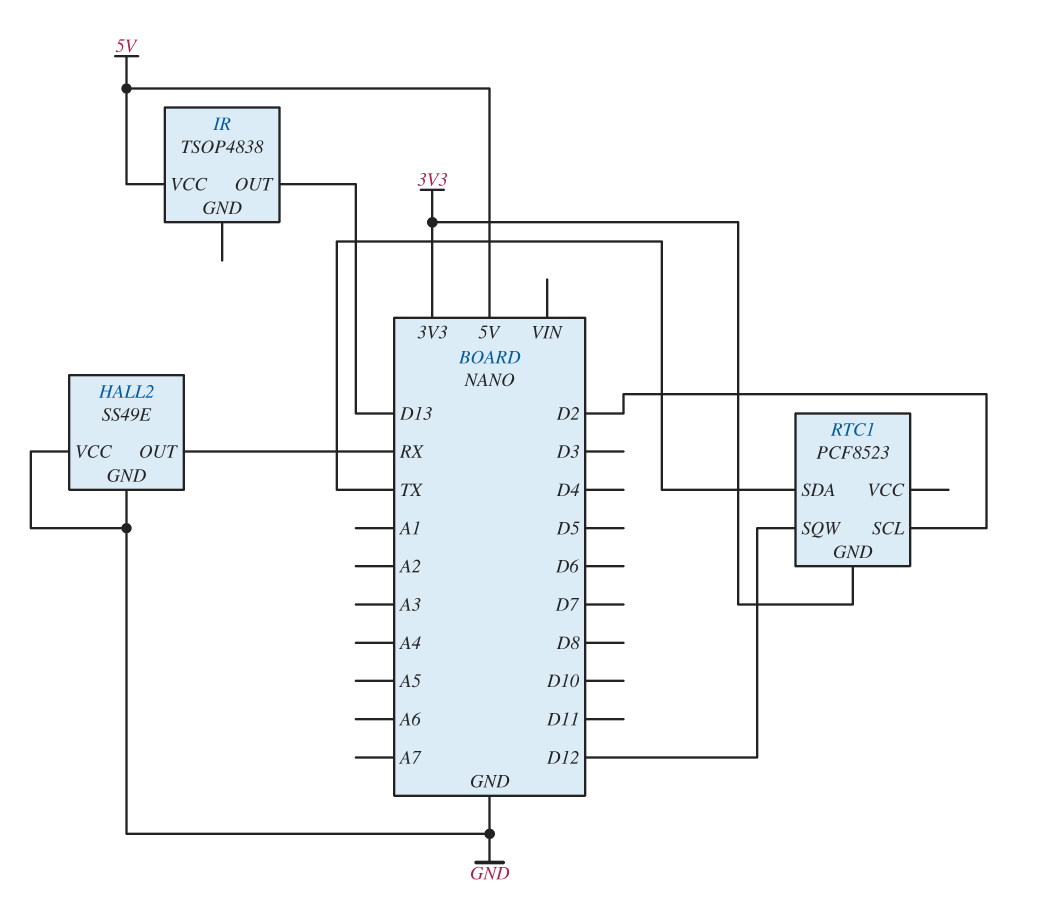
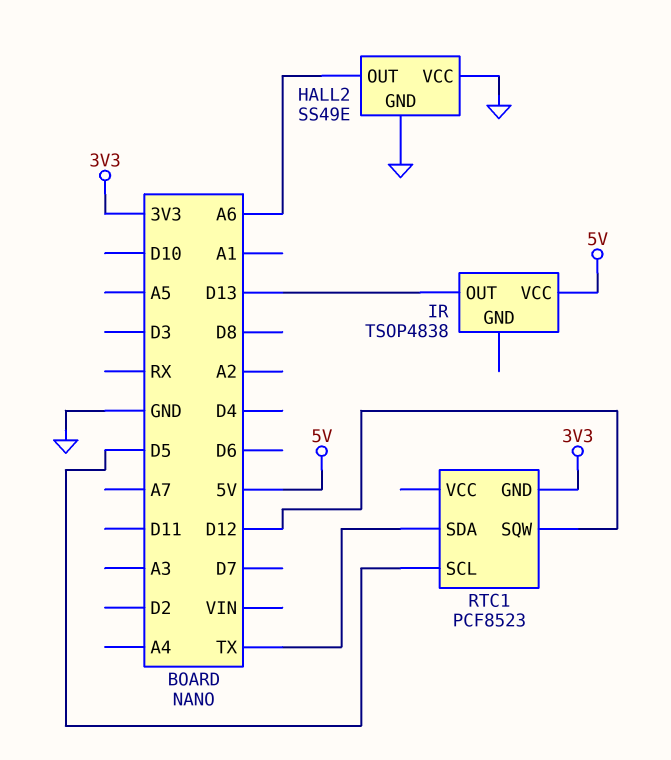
HALL2 pin OUT: RX -> A6
RTC1 pin SCL: D2 -> D5

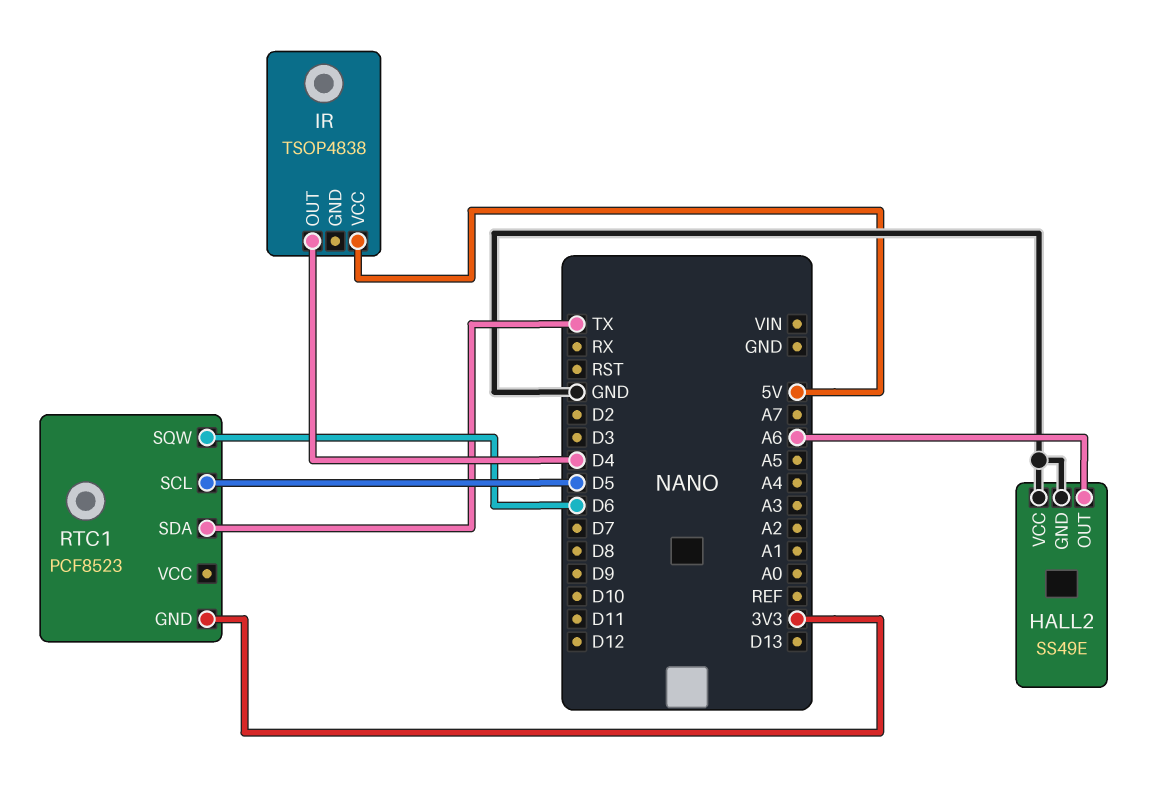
IR pin OUT: D13 -> D4
RTC1 pin SQW: D12 -> D6

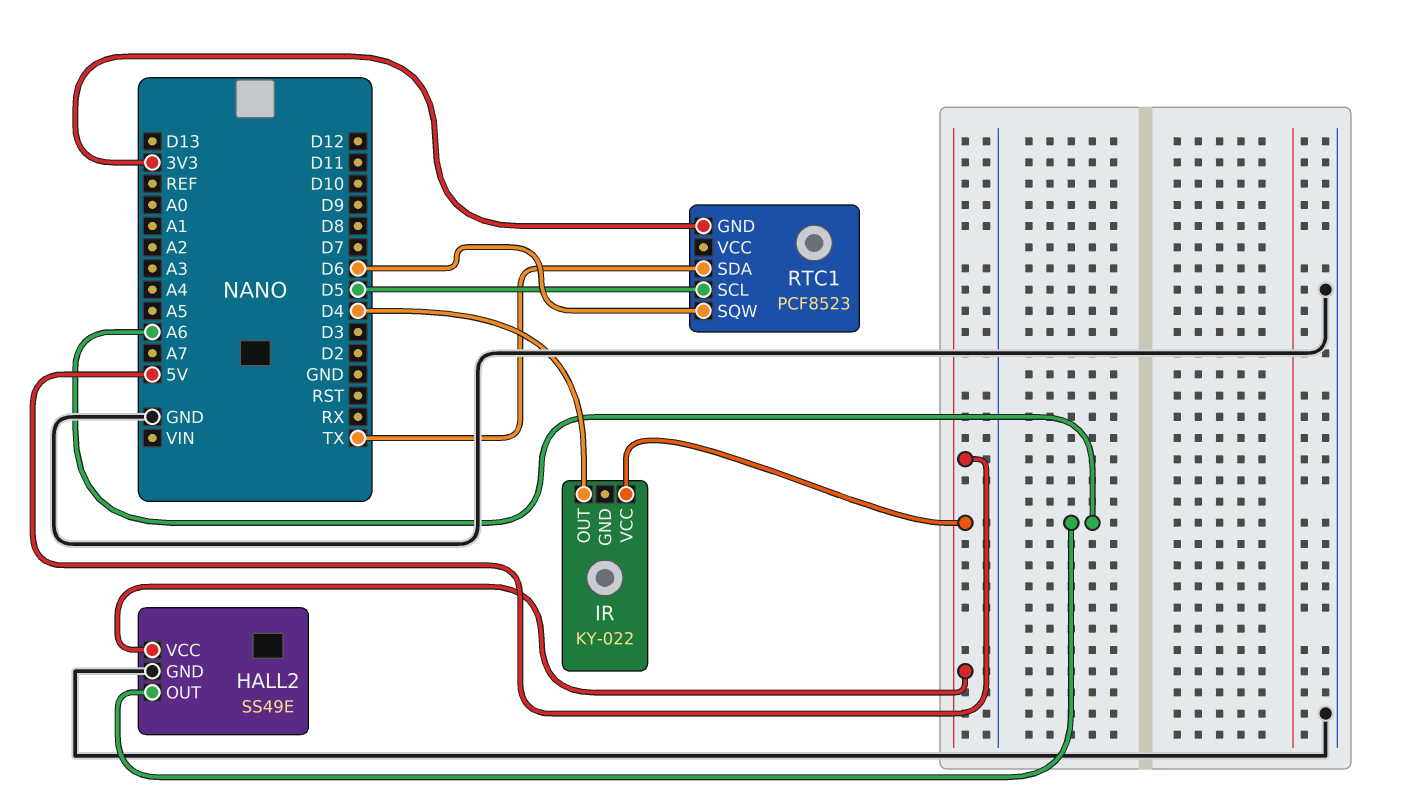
HALL2 pin VCC: GND -> 5V
IR: TSOP4838 -> KY-022

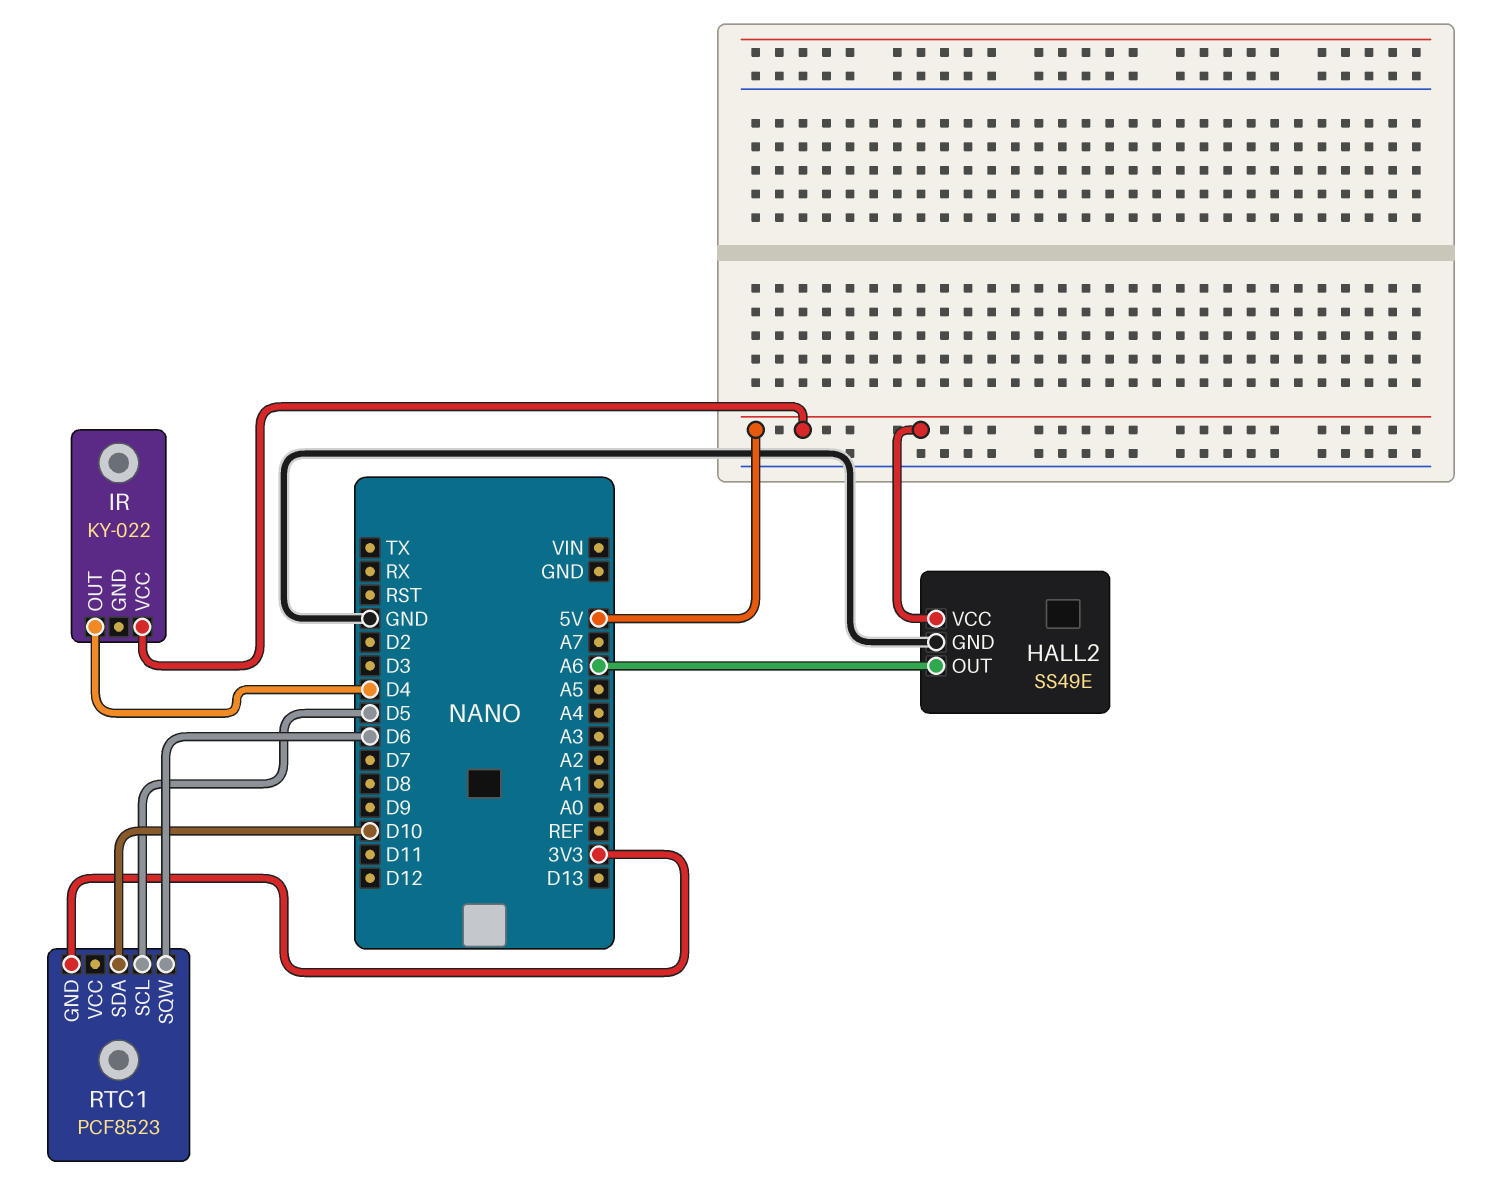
RTC1 pin SDA: TX -> D10

